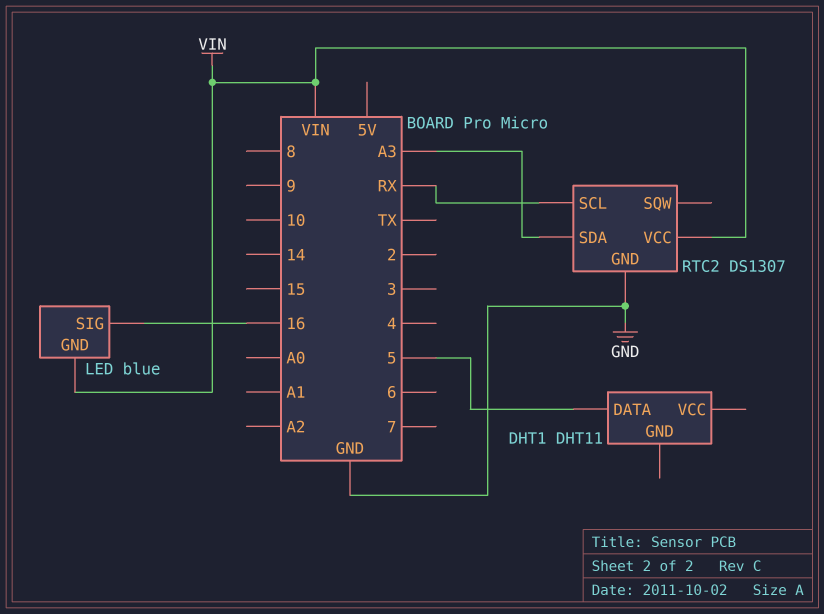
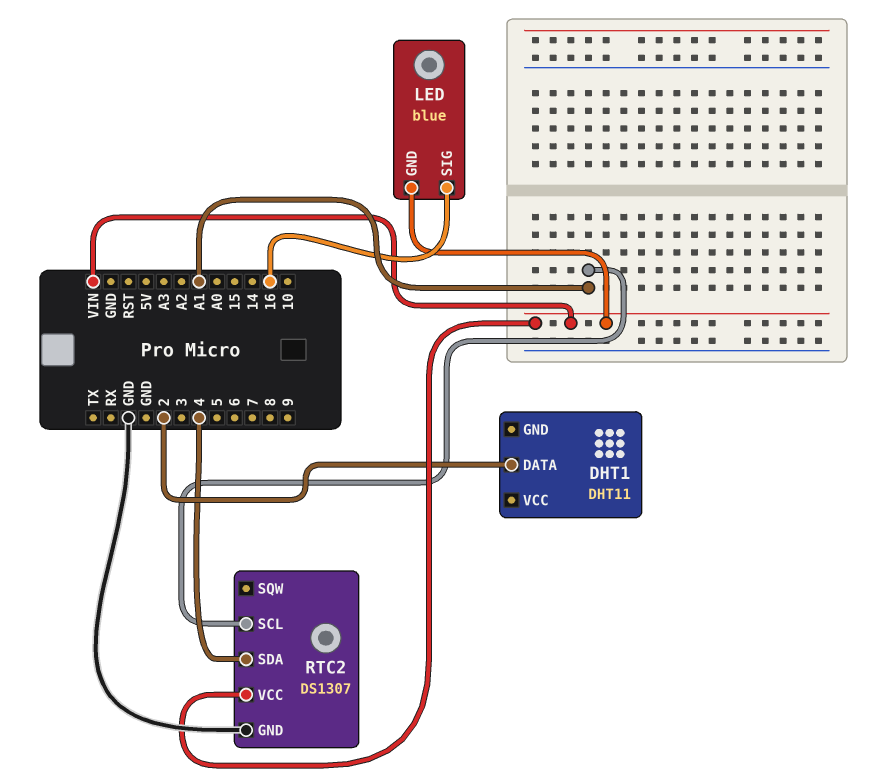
DHT1 pin DATA: 5 -> 2
RTC2 pin SCL: RX -> A1
RTC2 pin SDA: A3 -> 4

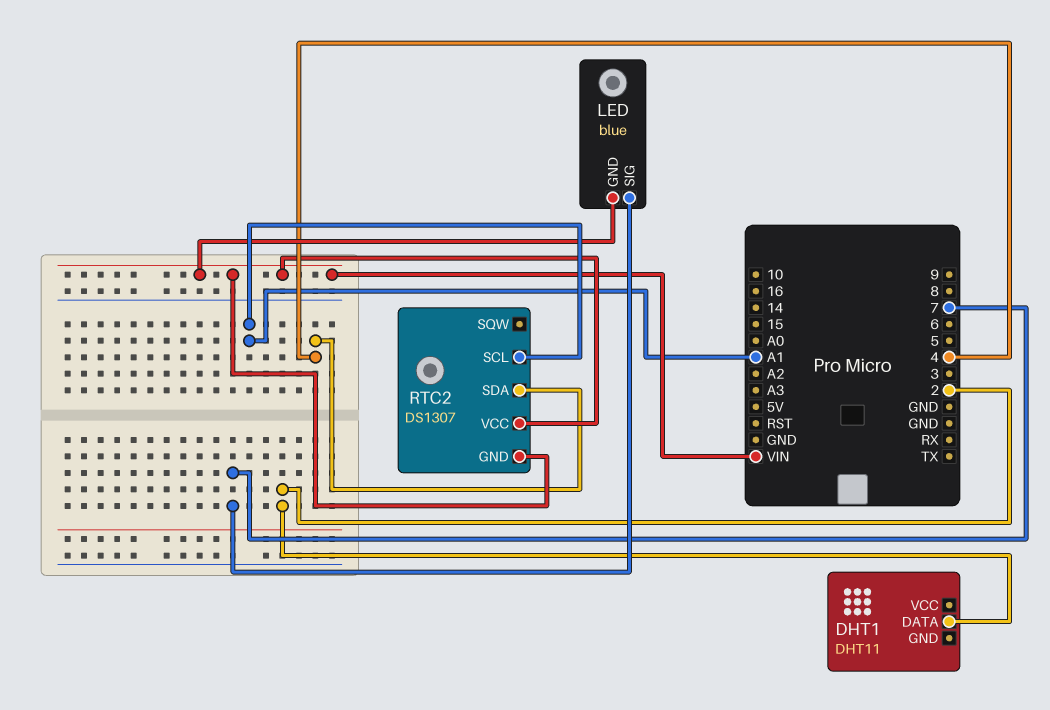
LED pin SIG: 16 -> 7
RTC2 pin GND: GND -> VIN

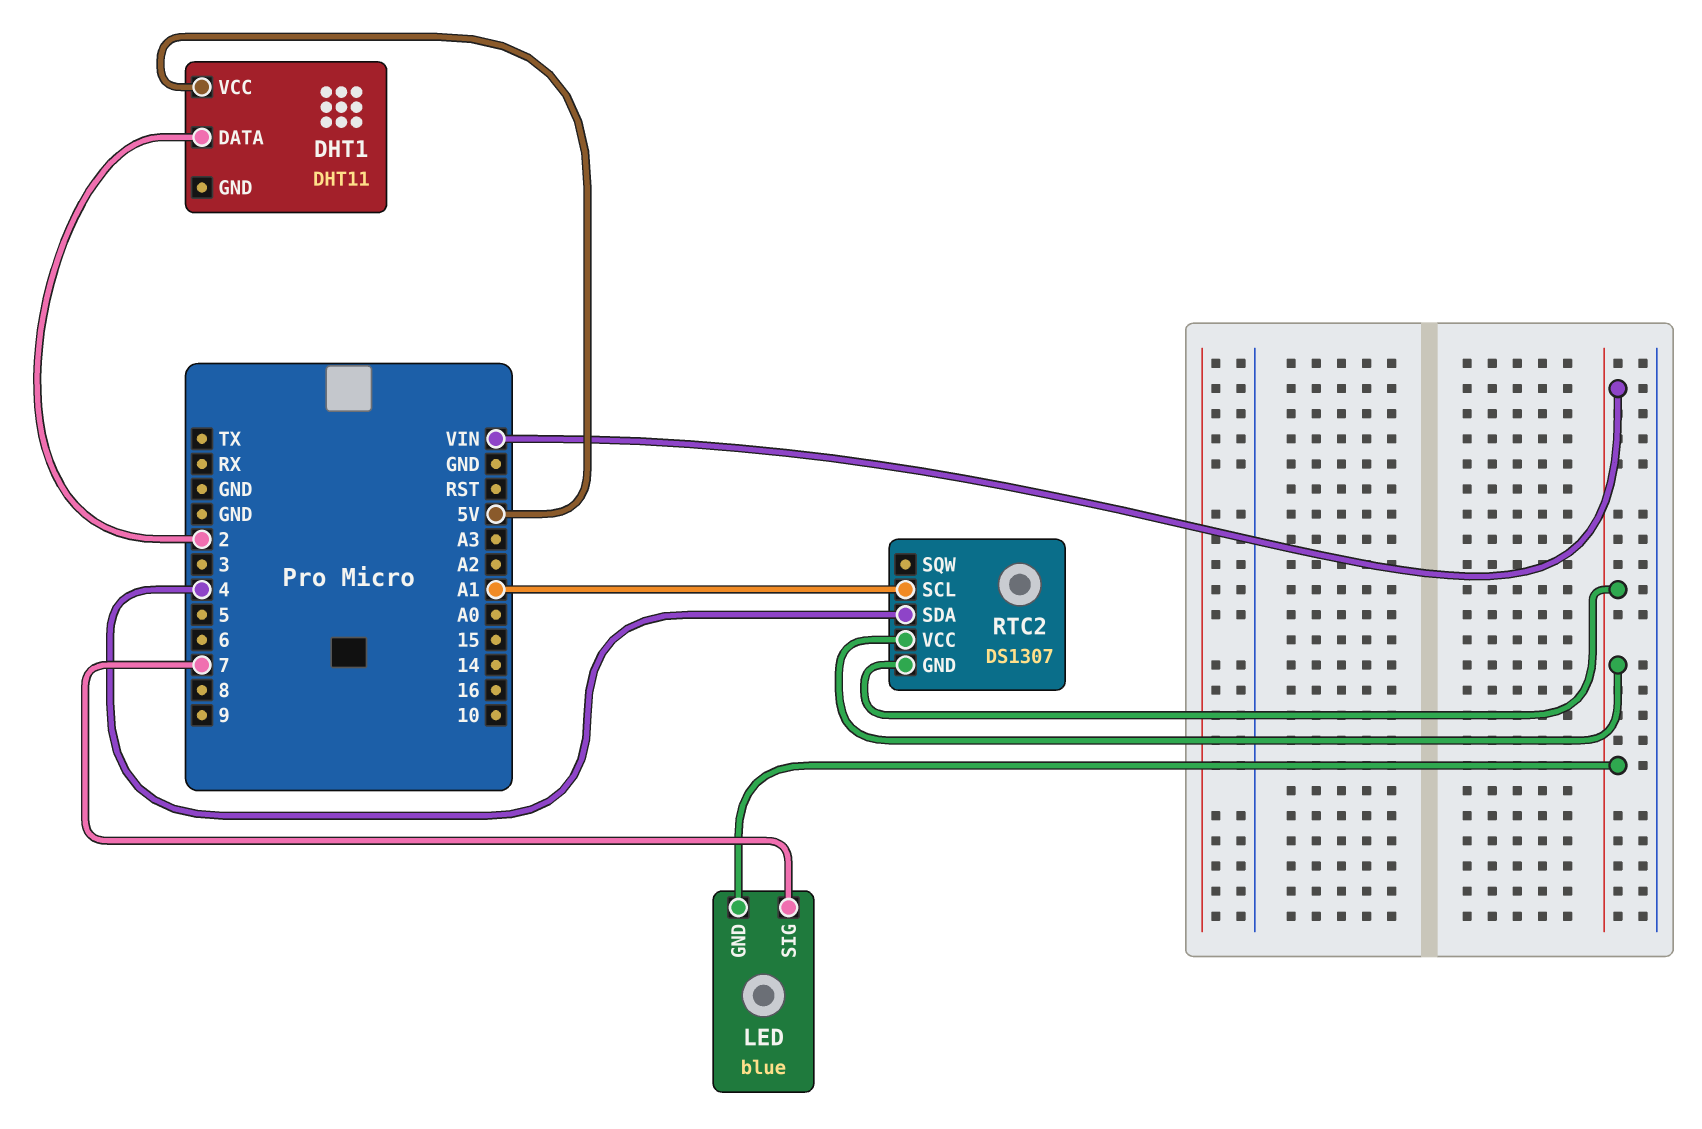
DHT1 pin VCC: none -> 5V

